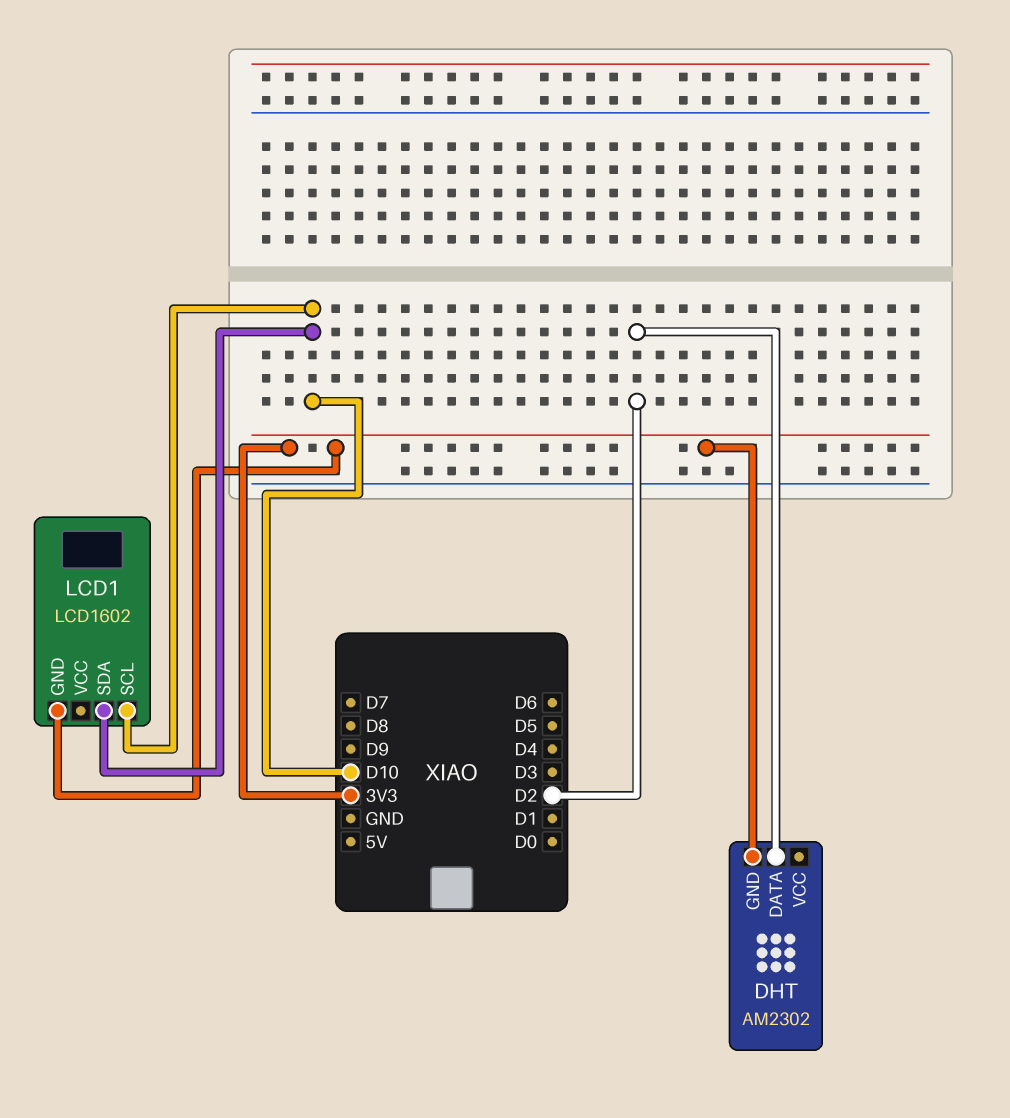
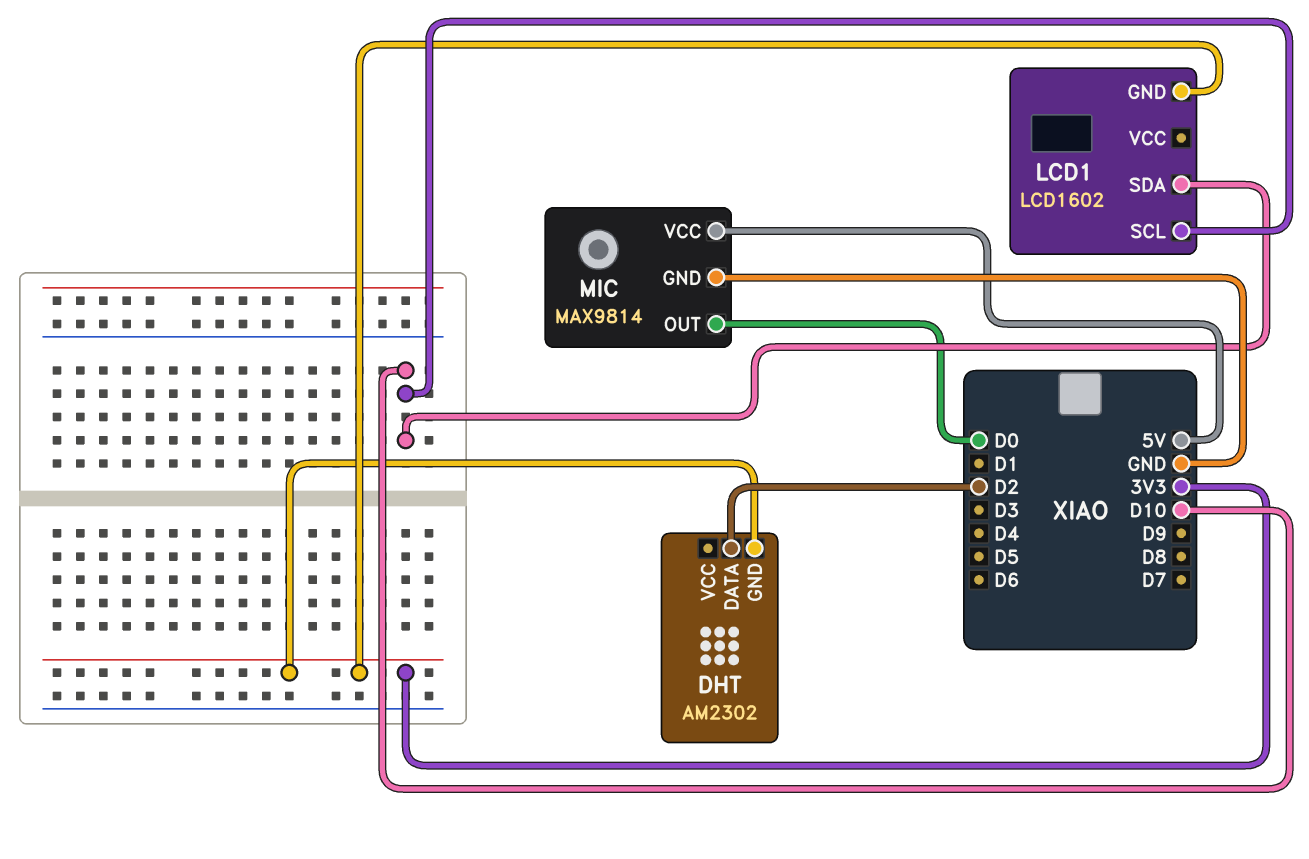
MIC: none -> MAX9814
MIC pin GND: none -> GND
MIC pin OUT: none -> D0
MIC pin VCC: none -> 5V

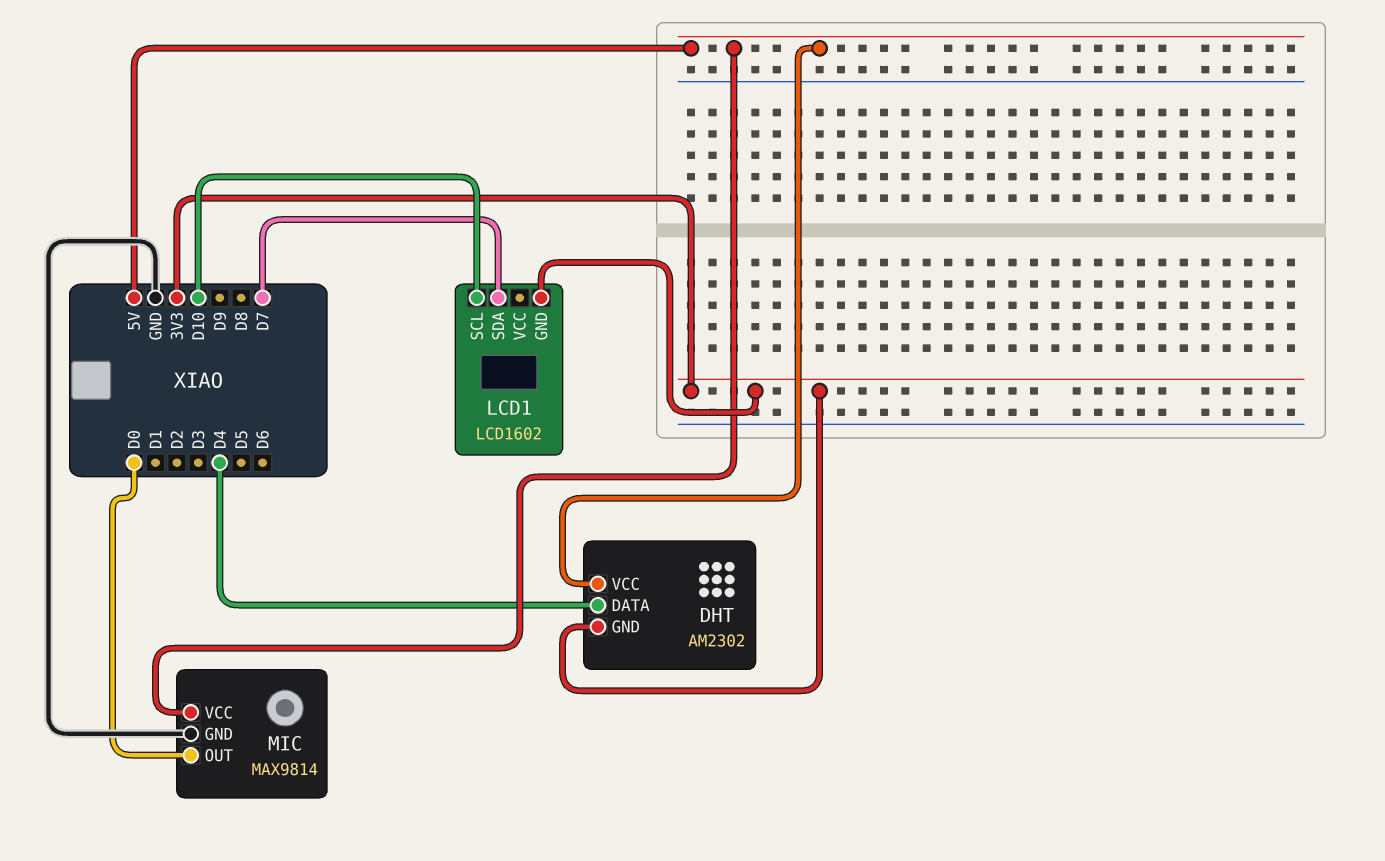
DHT pin DATA: D2 -> D4
DHT pin VCC: none -> 5V
LCD1 pin SDA: D10 -> D7

